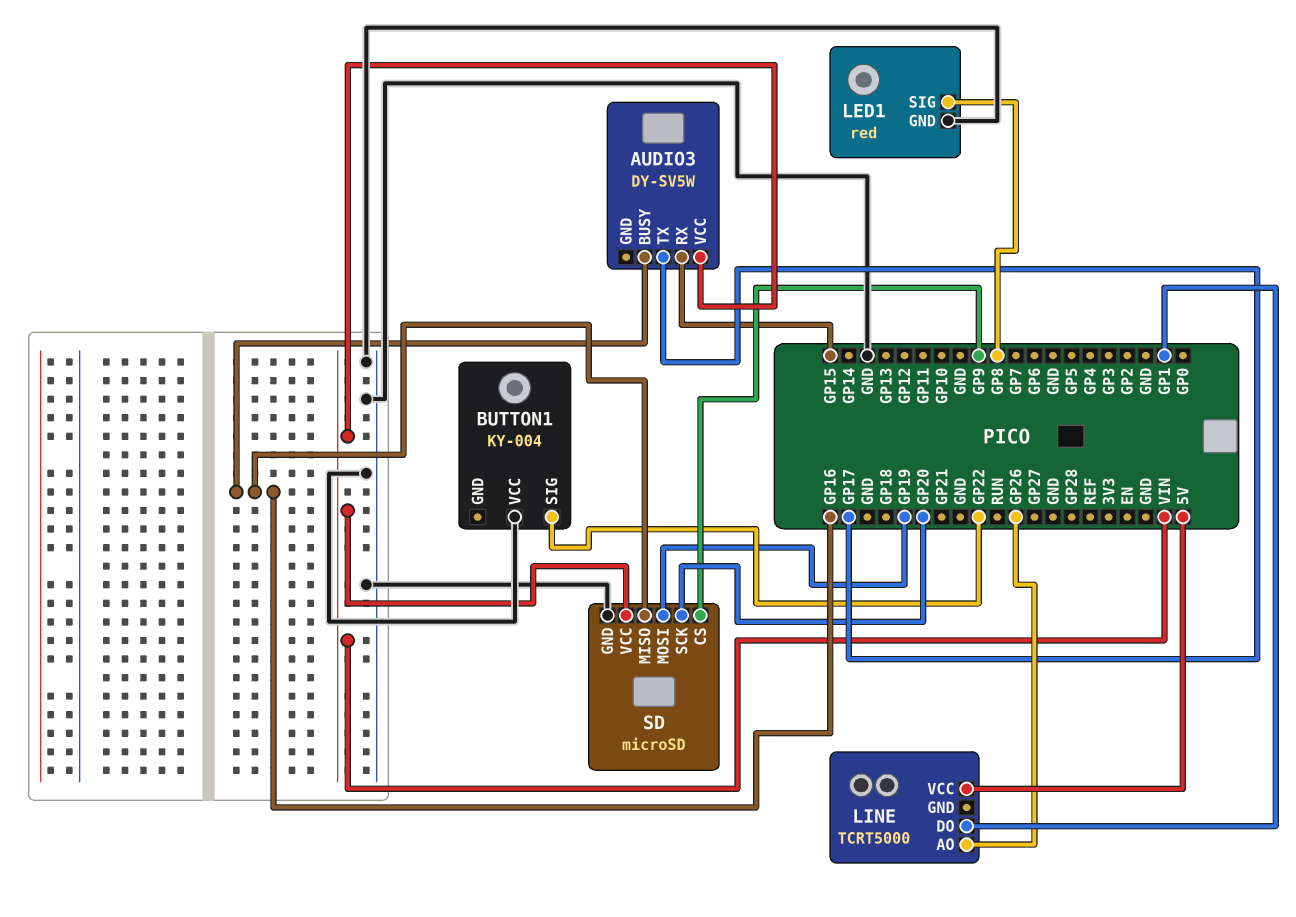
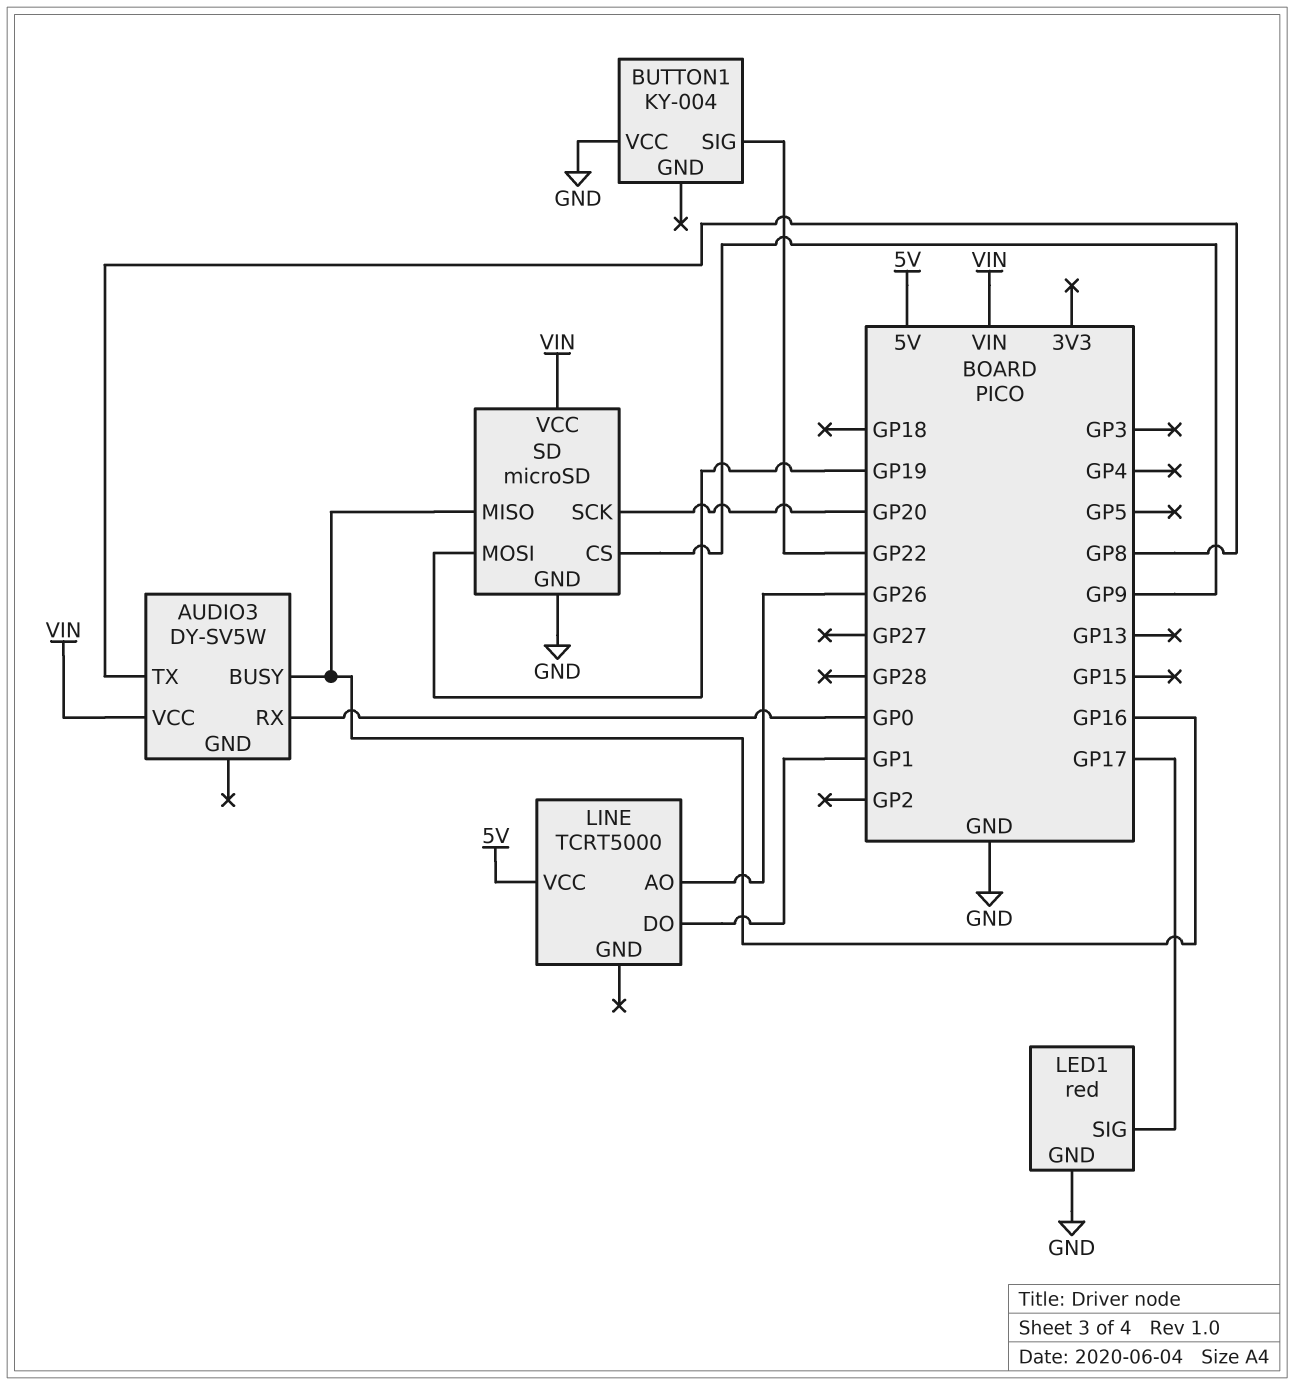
AUDIO3 pin RX: GP15 -> GP0
AUDIO3 pin TX: GP17 -> GP8
LED1 pin SIG: GP8 -> GP17

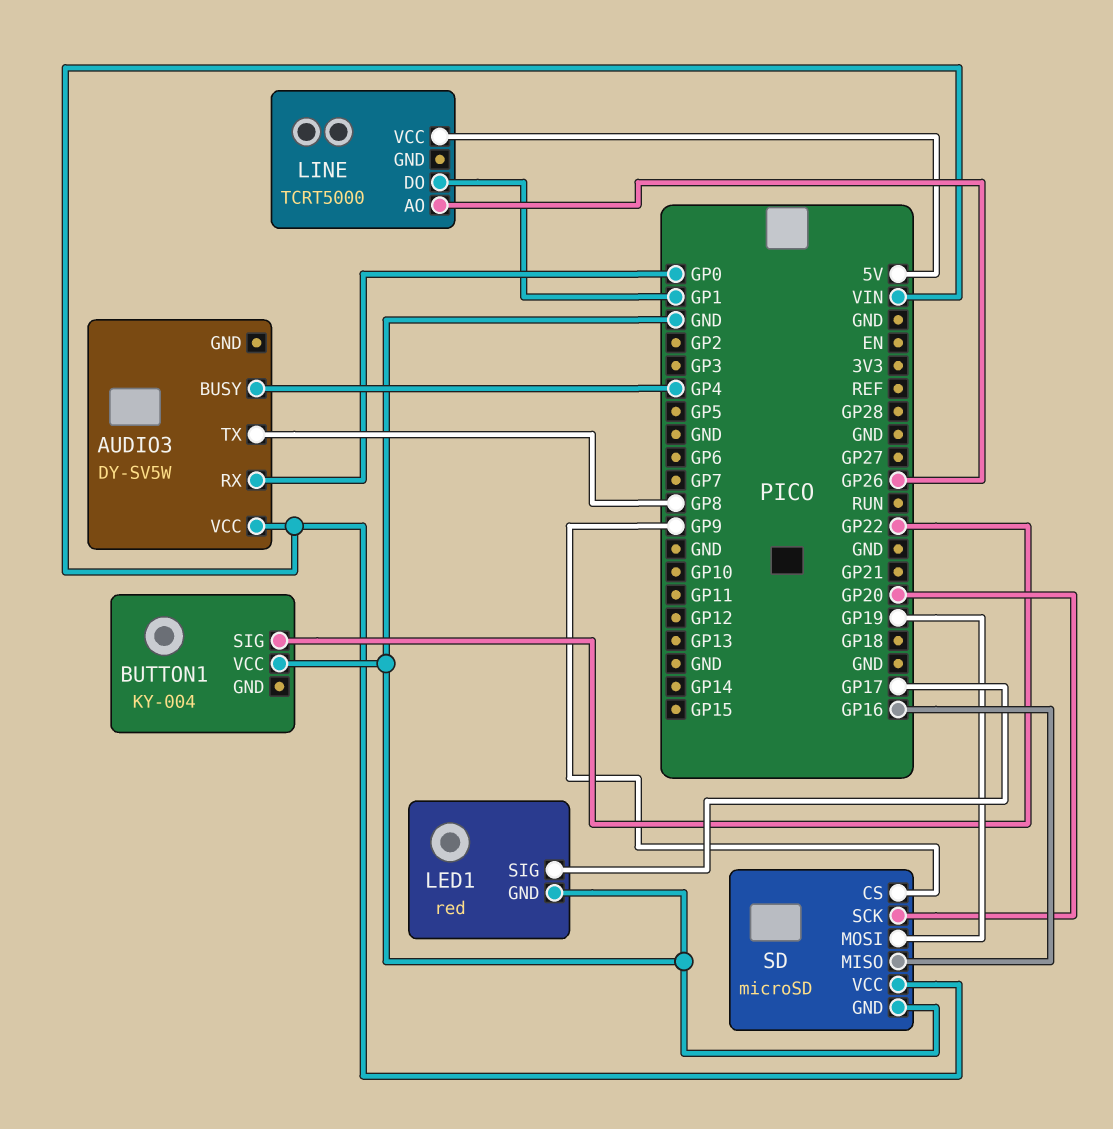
AUDIO3 pin BUSY: GP16 -> GP4

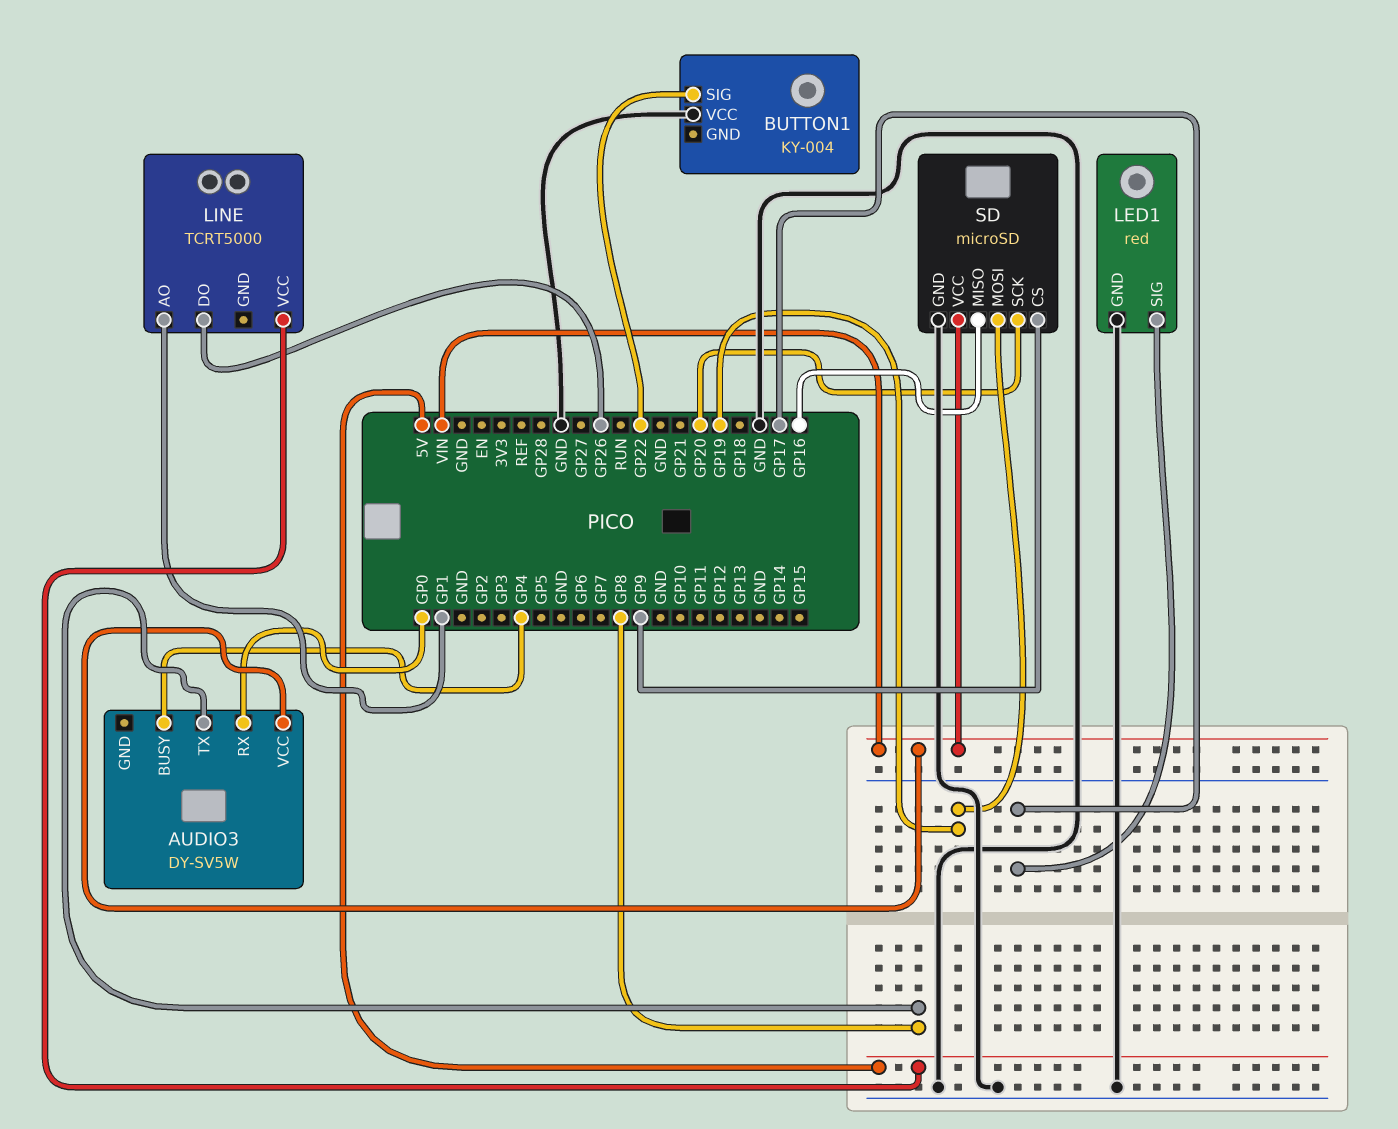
LINE pin AO: GP26 -> GP1
LINE pin DO: GP1 -> GP26

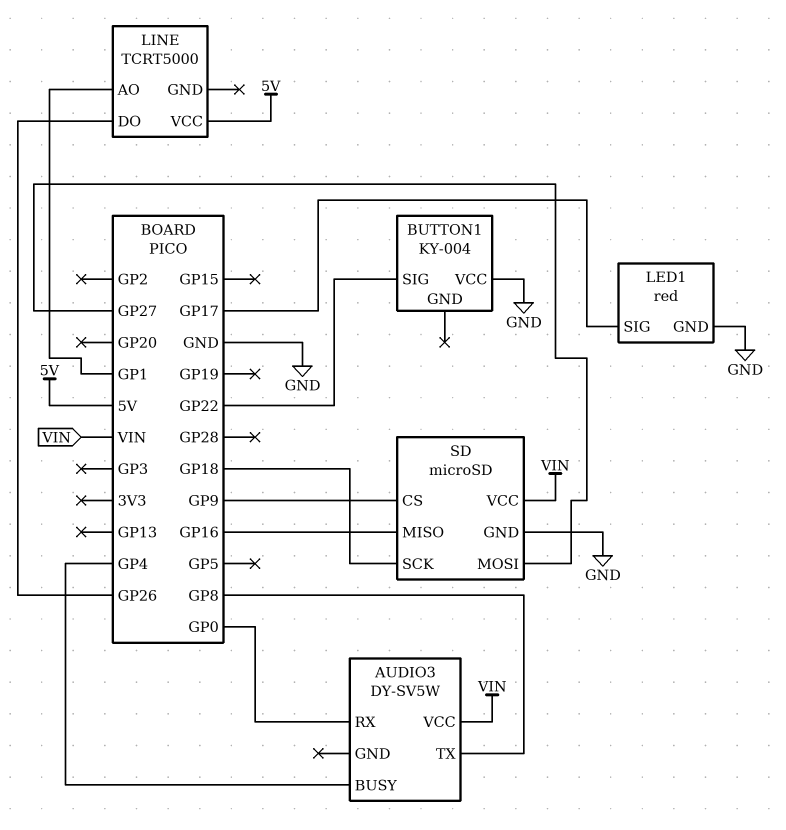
SD pin MOSI: GP19 -> GP27
SD pin SCK: GP20 -> GP18

